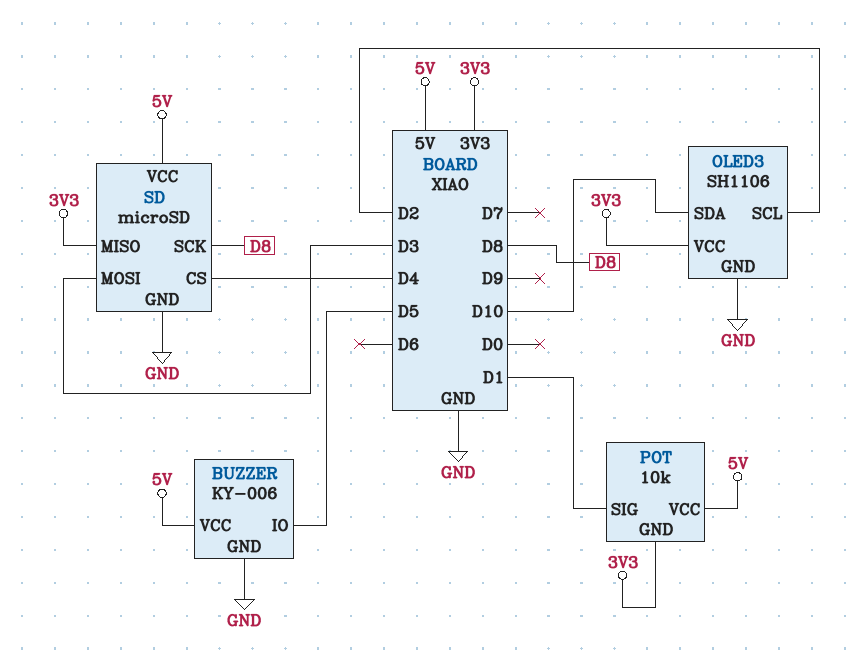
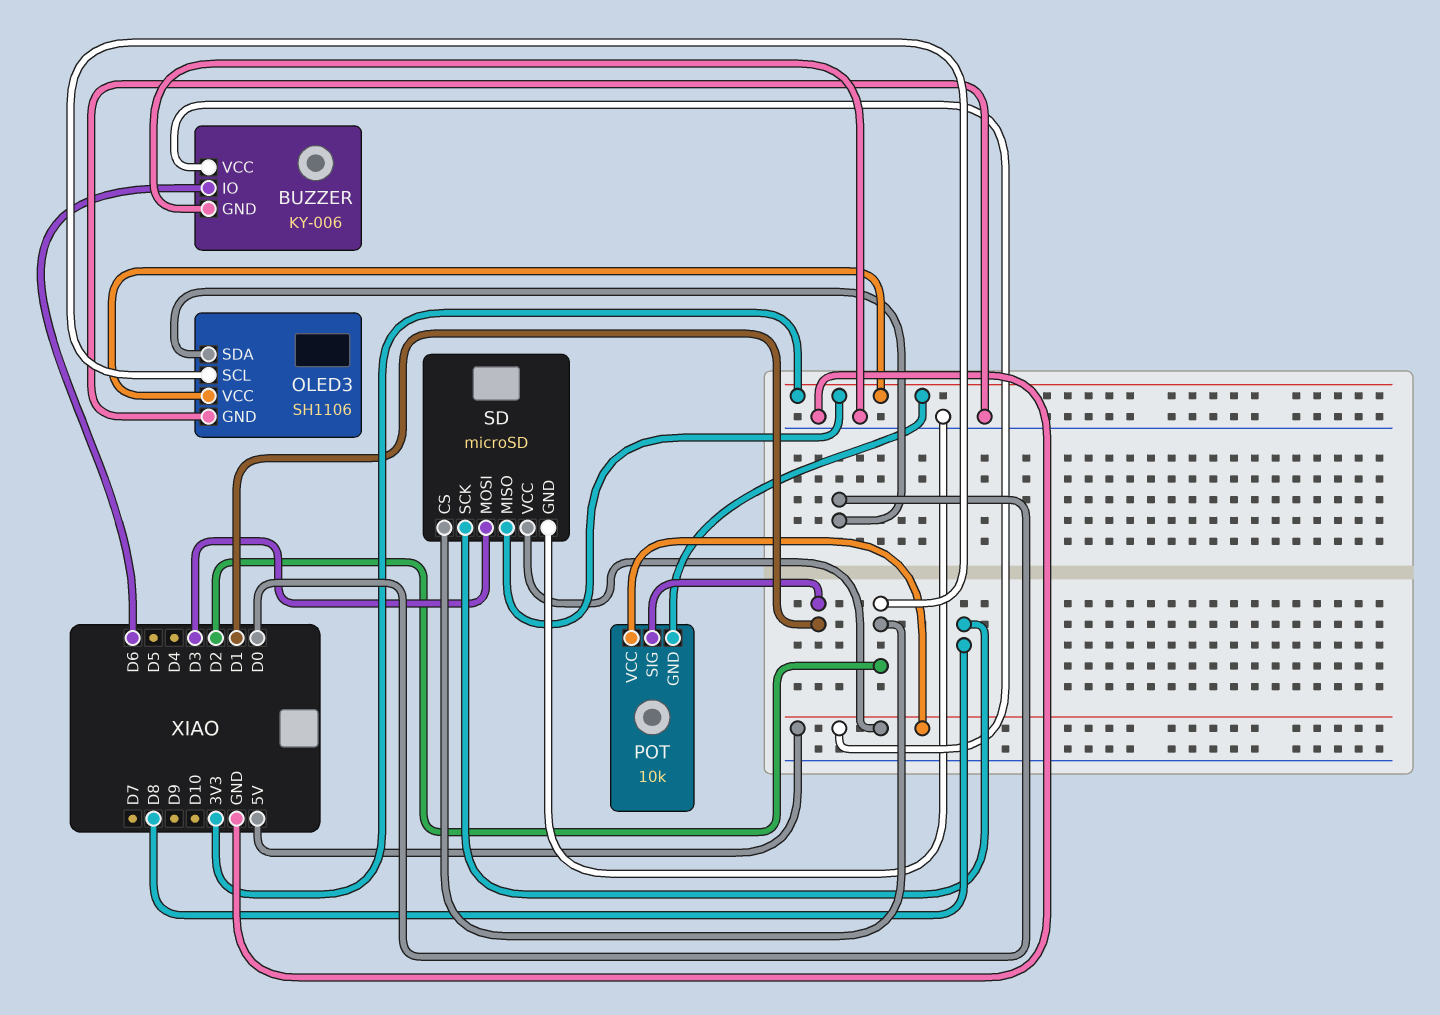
BUZZER pin IO: D5 -> D6
OLED3 pin SDA: D10 -> D0
SD pin CS: D4 -> D2

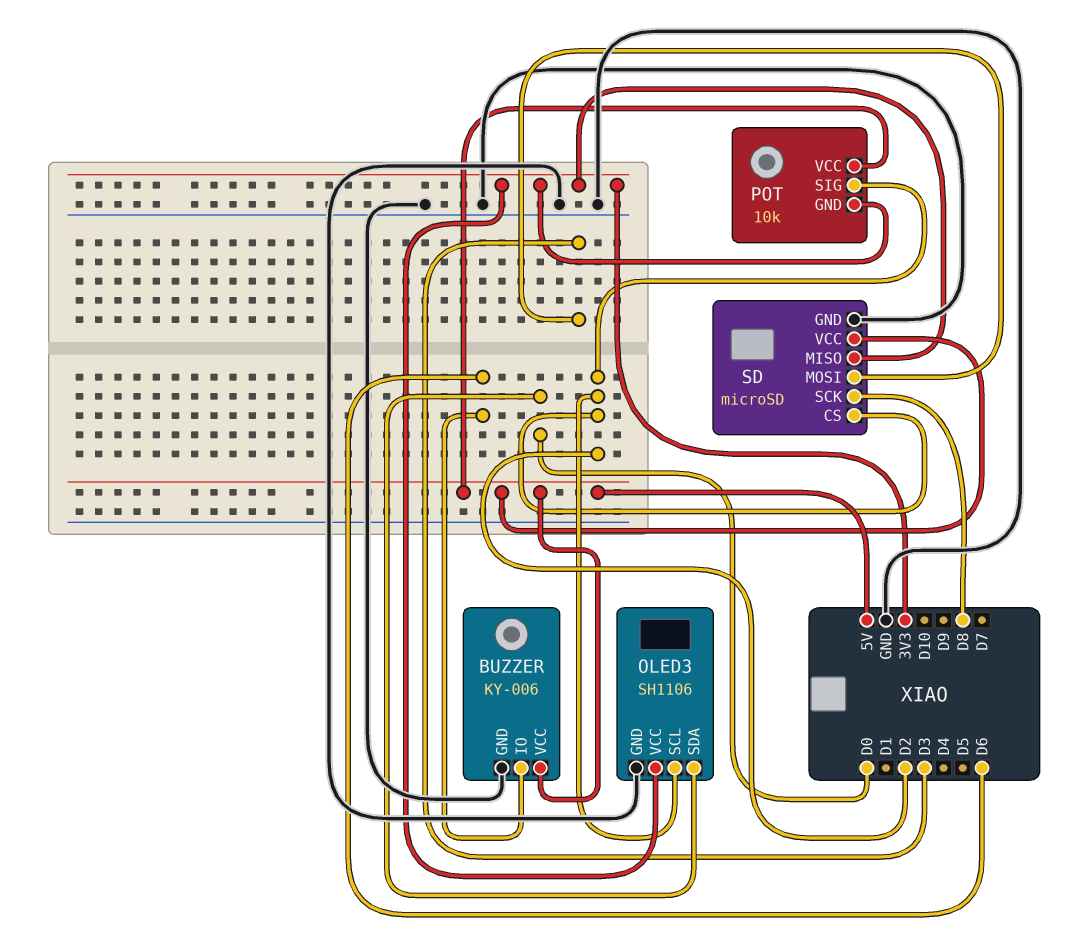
POT pin SIG: D1 -> D2

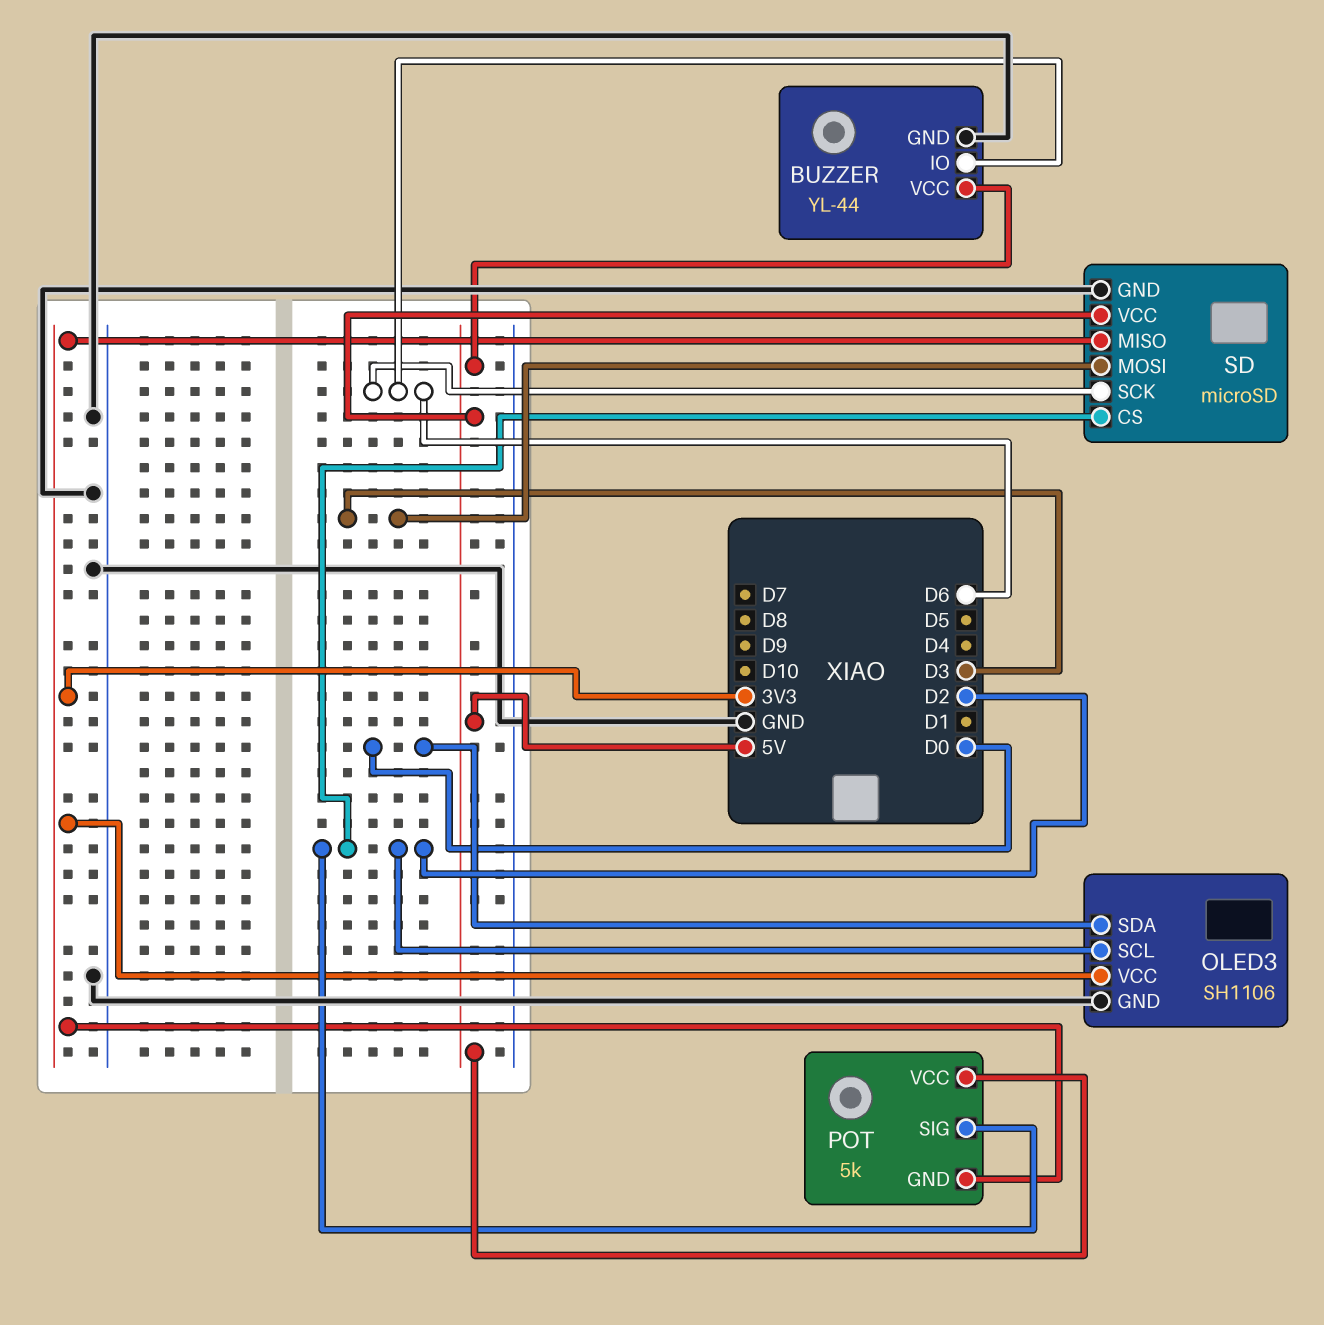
BUZZER: KY-006 -> YL-44
POT: 10k -> 5k
SD pin SCK: D8 -> D6

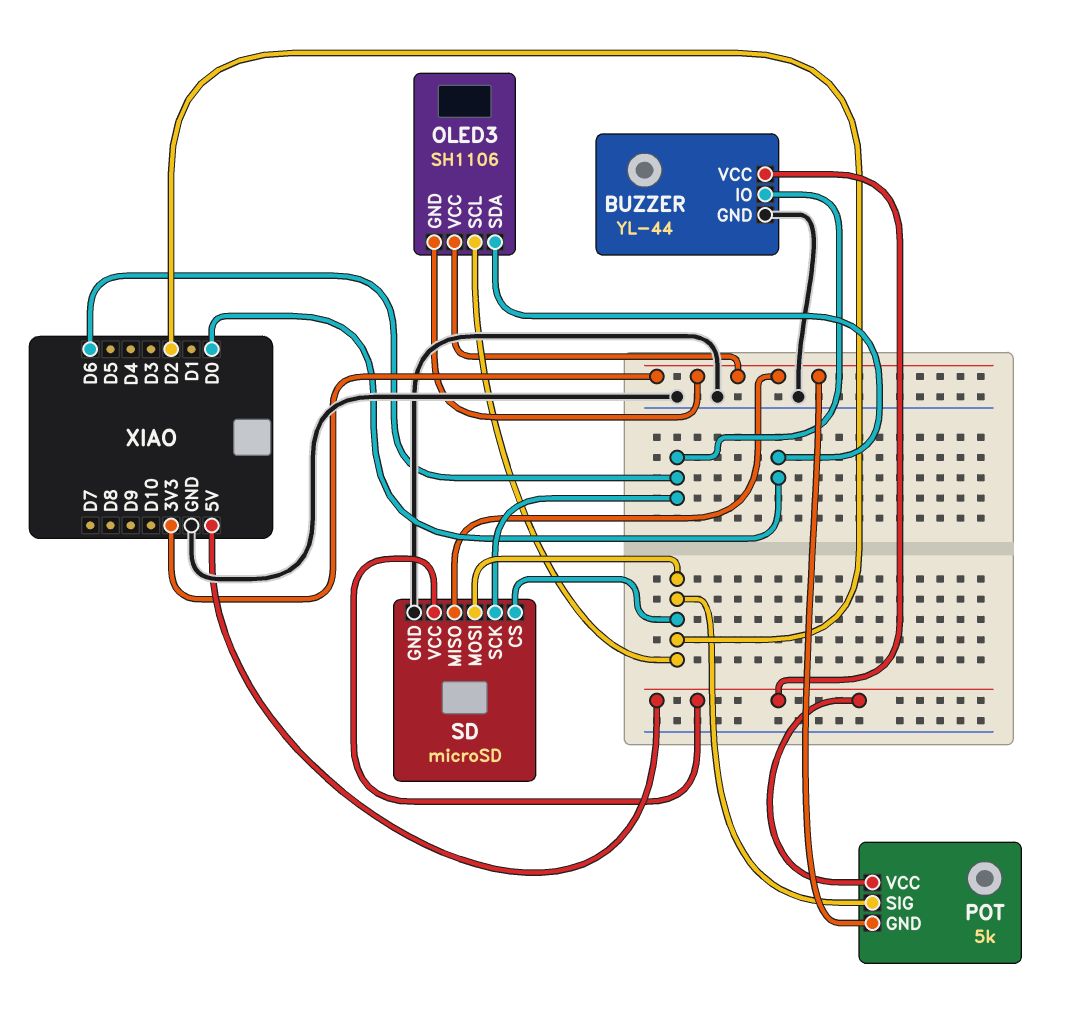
OLED3 pin GND: GND -> 3V3
SD pin MOSI: D3 -> D2

